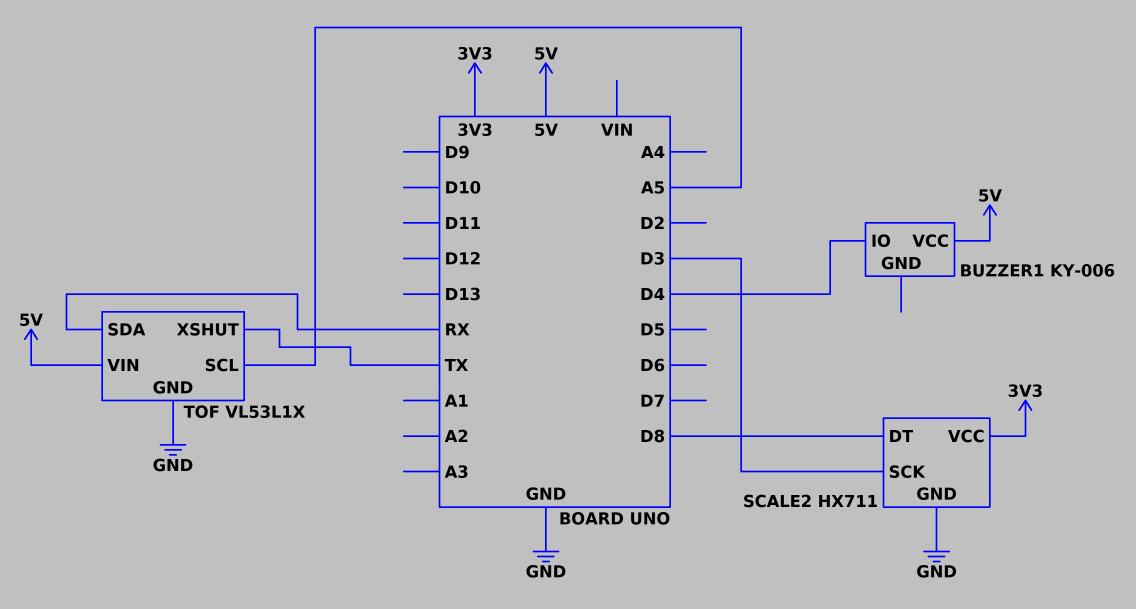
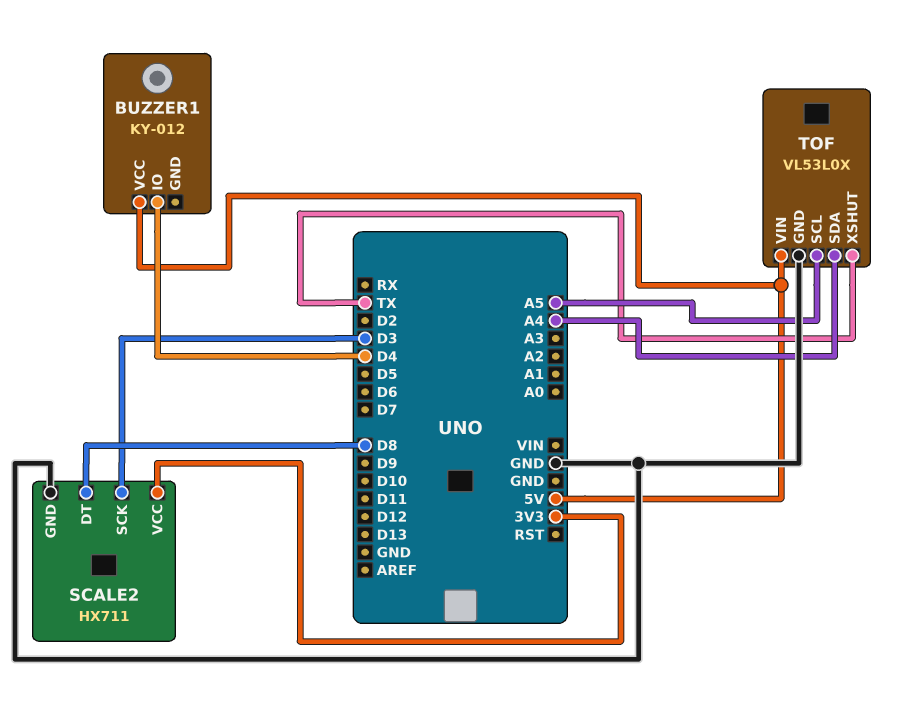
BUZZER1: KY-006 -> KY-012
TOF: VL53L1X -> VL53L0X
TOF pin SDA: RX -> A4

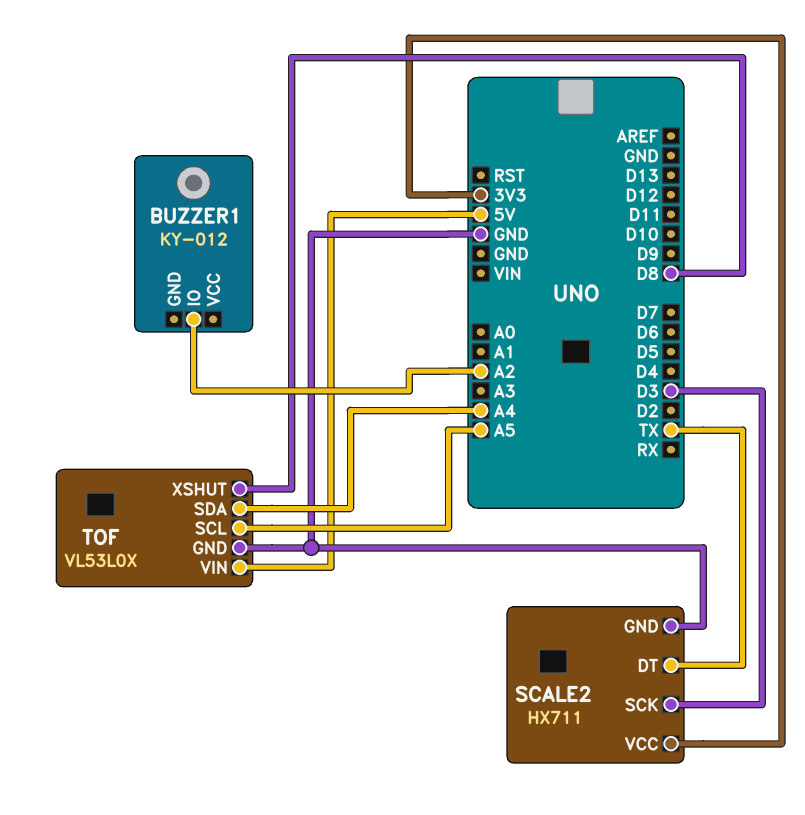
BUZZER1 pin IO: D4 -> A2
BUZZER1 pin VCC: 5V -> none
SCALE2 pin DT: D8 -> TX
TOF pin XSHUT: TX -> D8

